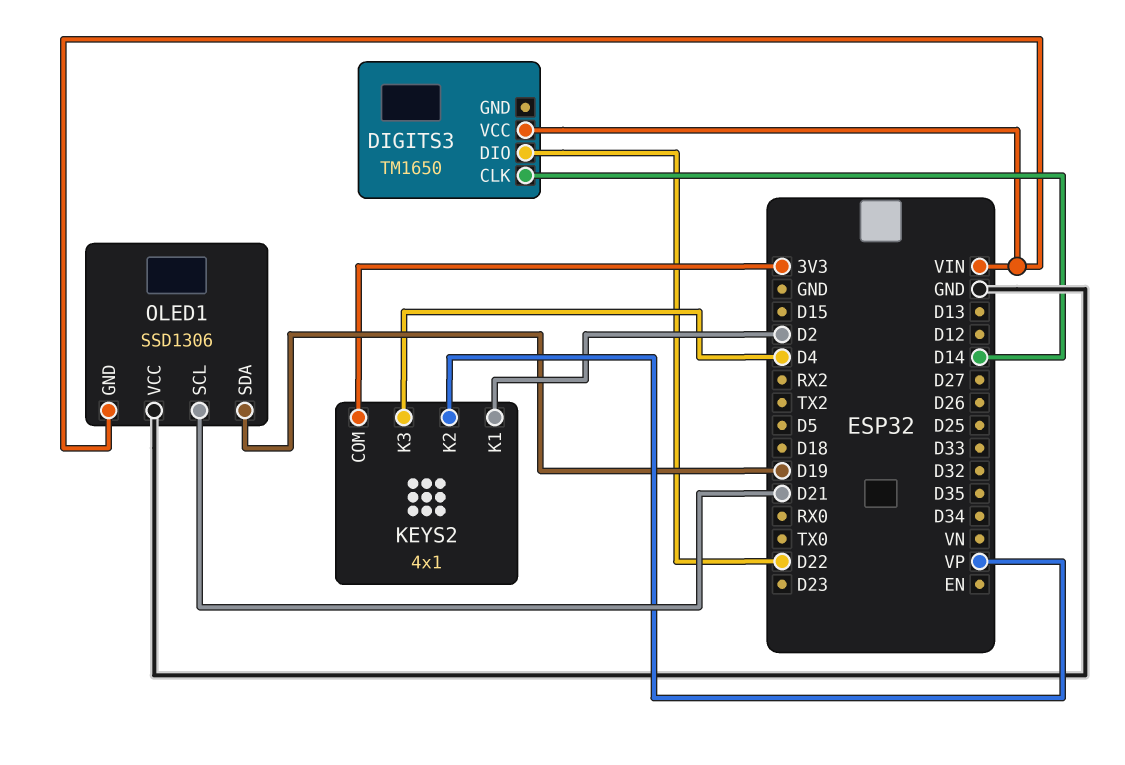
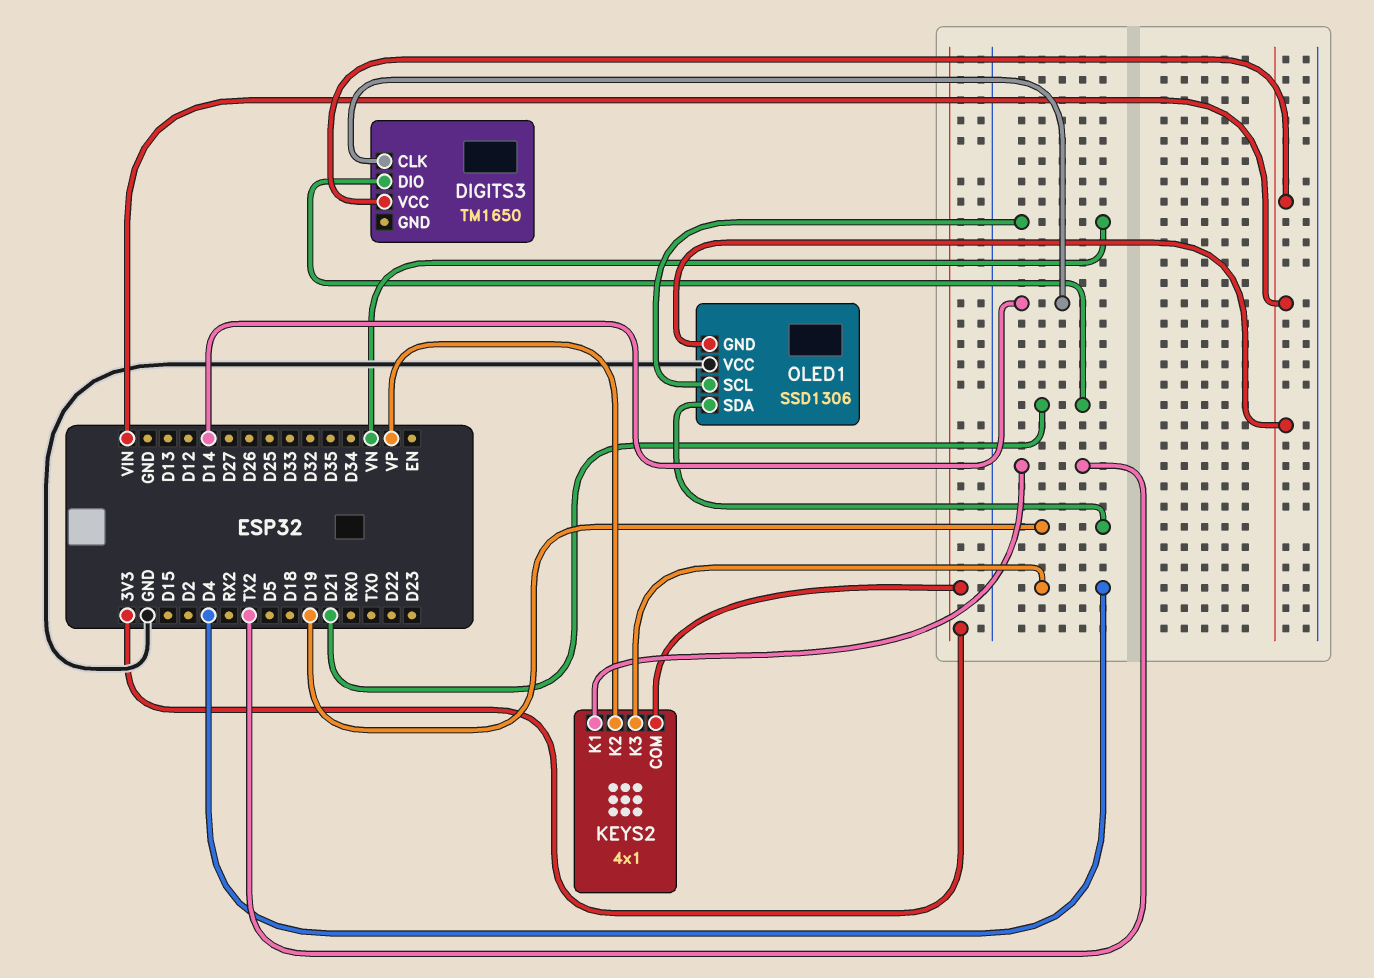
DIGITS3 pin DIO: D22 -> D21
KEYS2 pin K1: D2 -> TX2
OLED1 pin SCL: D21 -> VN

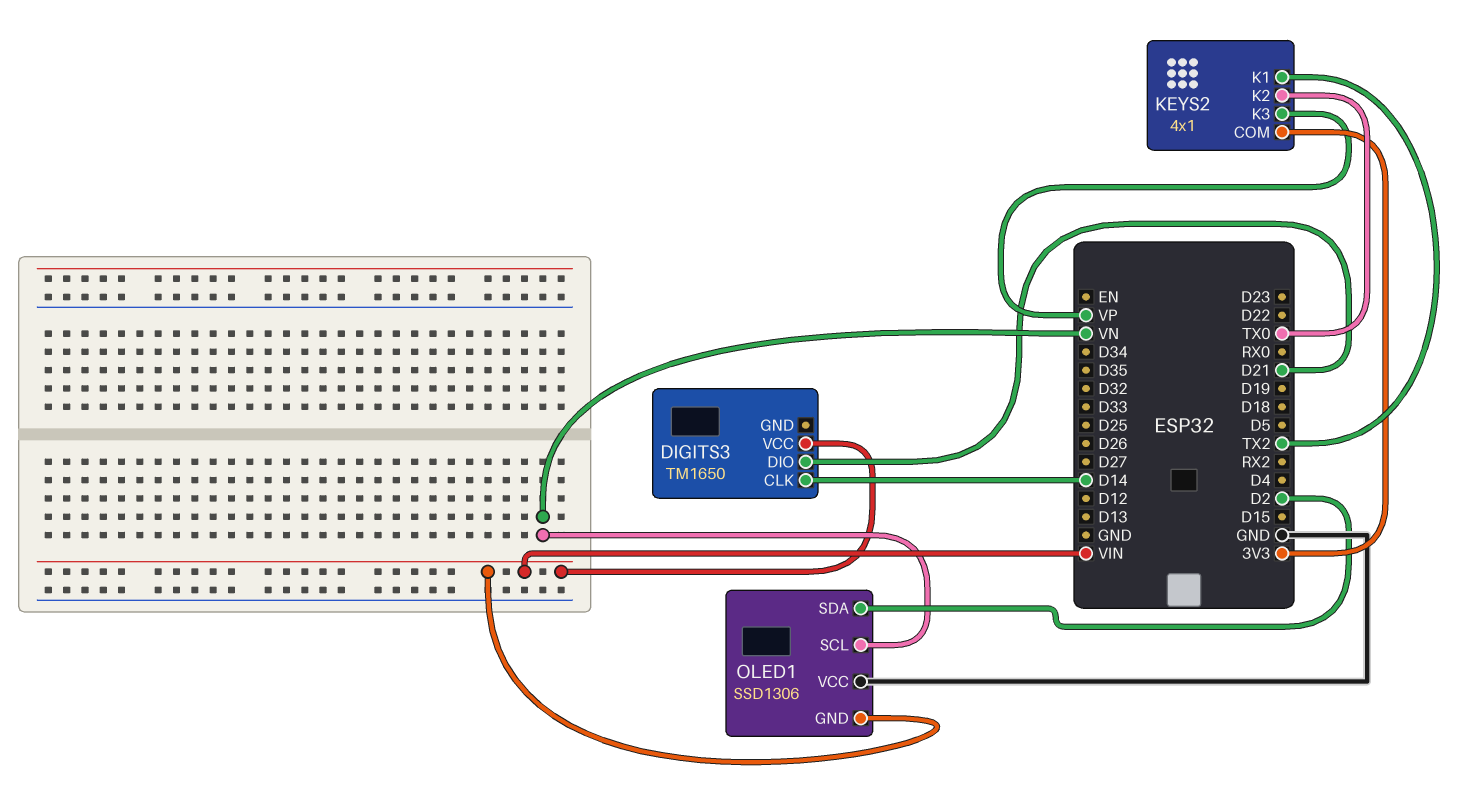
KEYS2 pin K2: VP -> TX0
KEYS2 pin K3: D4 -> VP
OLED1 pin SDA: D19 -> D2

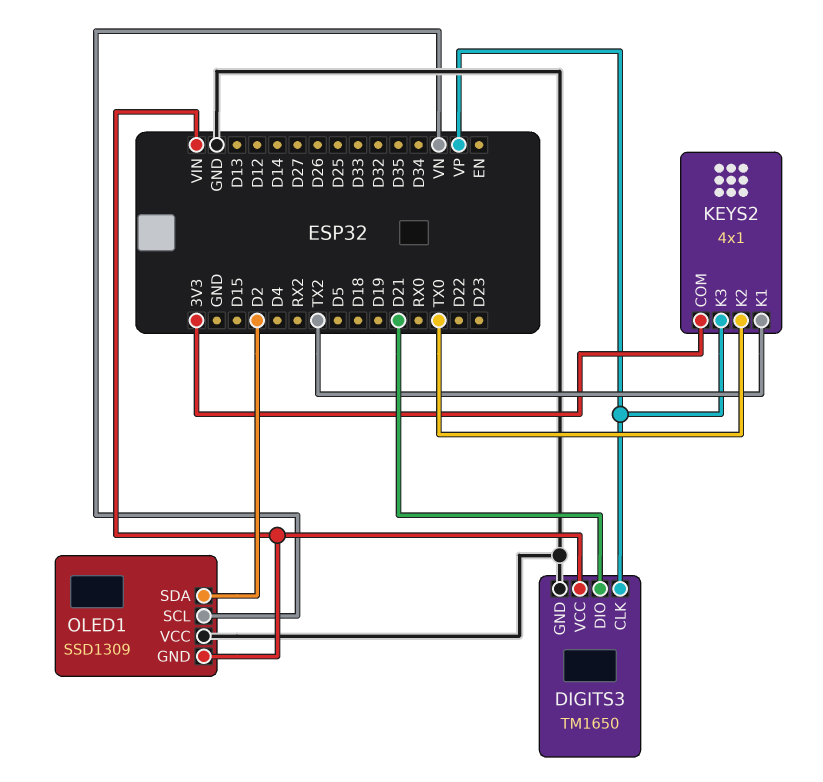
DIGITS3 pin CLK: D14 -> VP
DIGITS3 pin GND: none -> GND
OLED1: SSD1306 -> SSD1309

